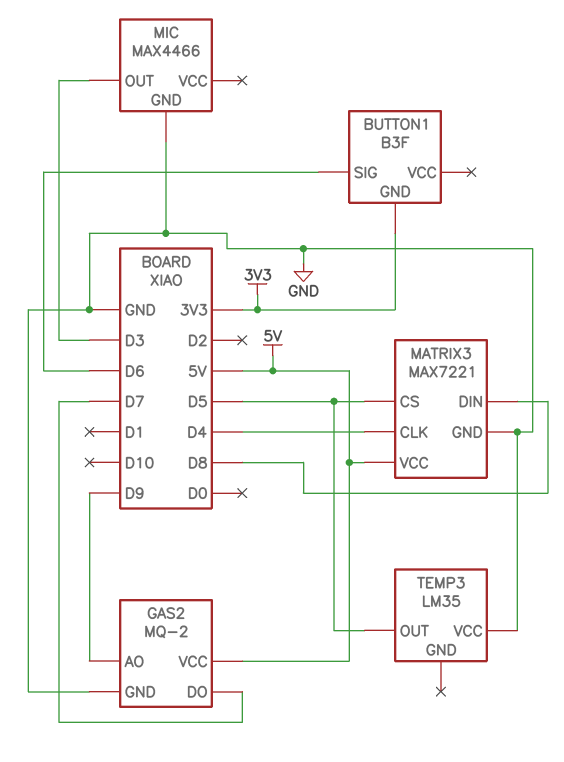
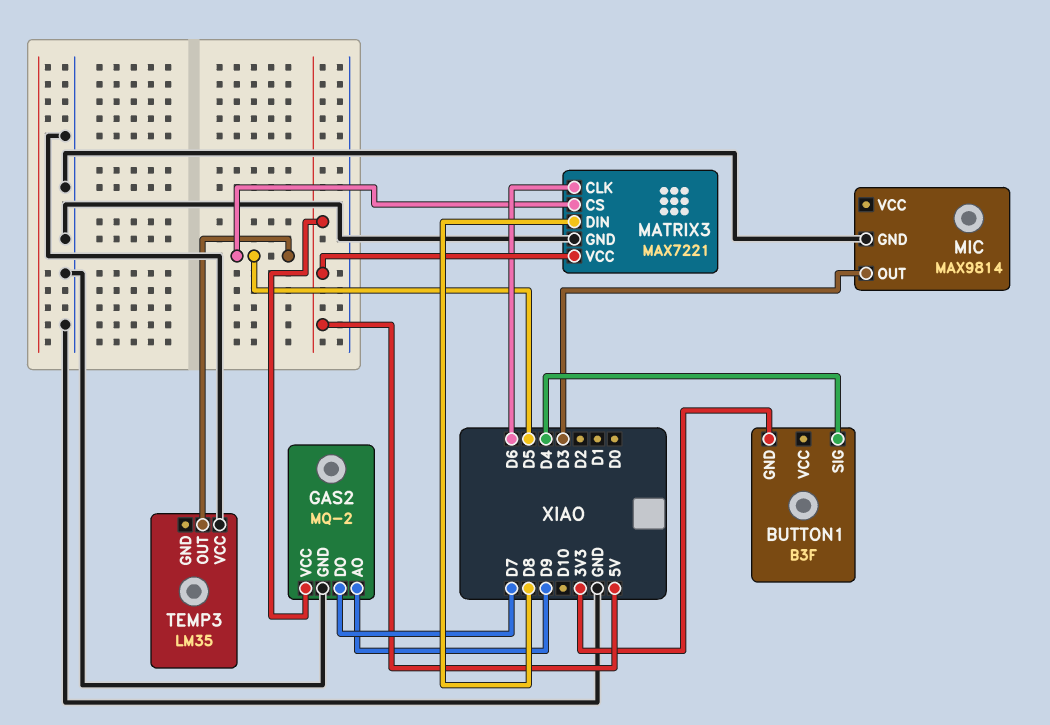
BUTTON1 pin SIG: D6 -> D4
MATRIX3 pin CLK: D4 -> D6
MIC: MAX4466 -> MAX9814

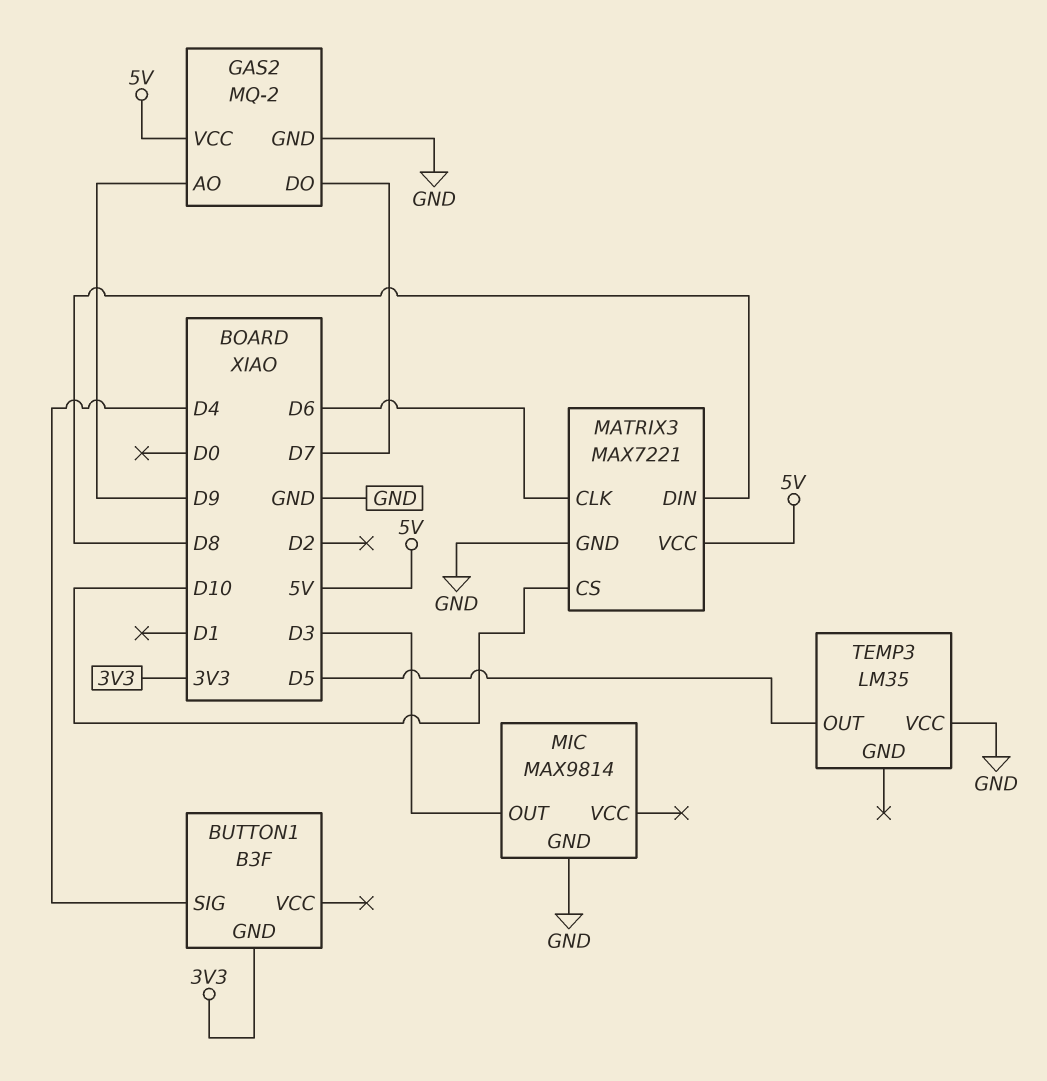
MATRIX3 pin CS: D5 -> D10

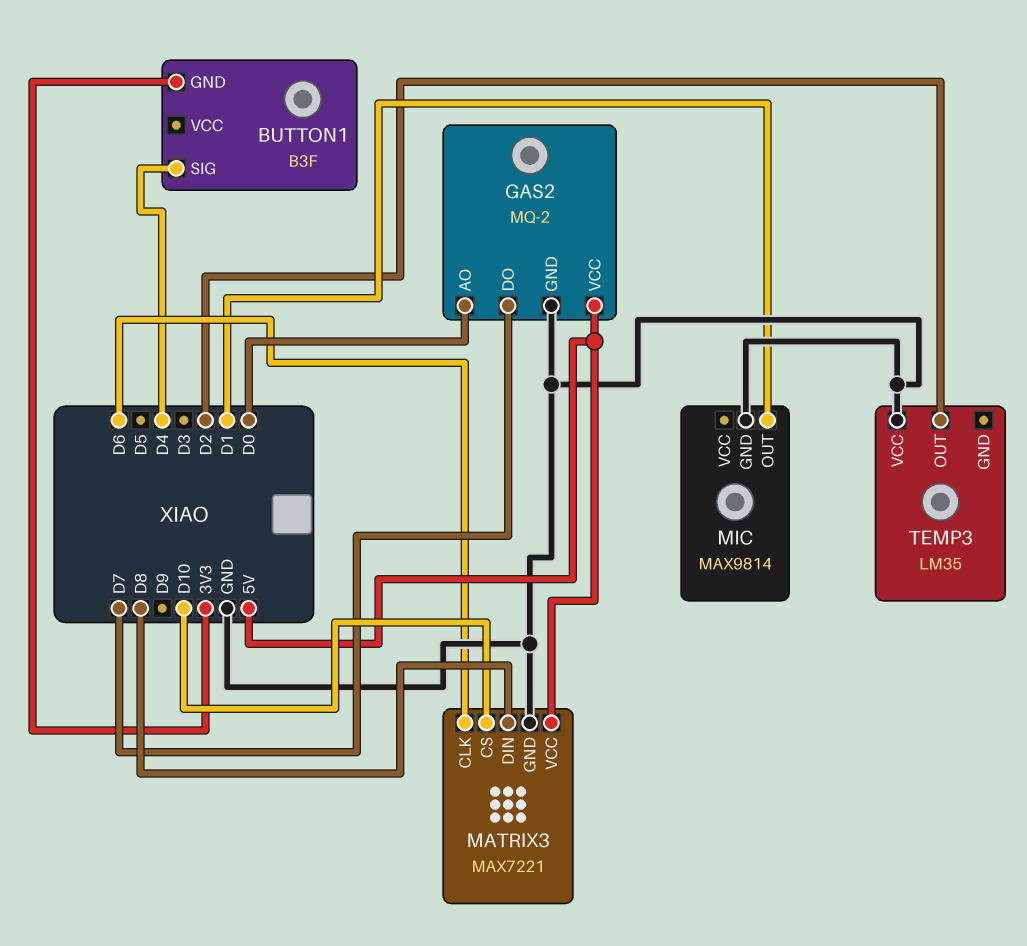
GAS2 pin AO: D9 -> D0
MIC pin OUT: D3 -> D1
TEMP3 pin OUT: D5 -> D2

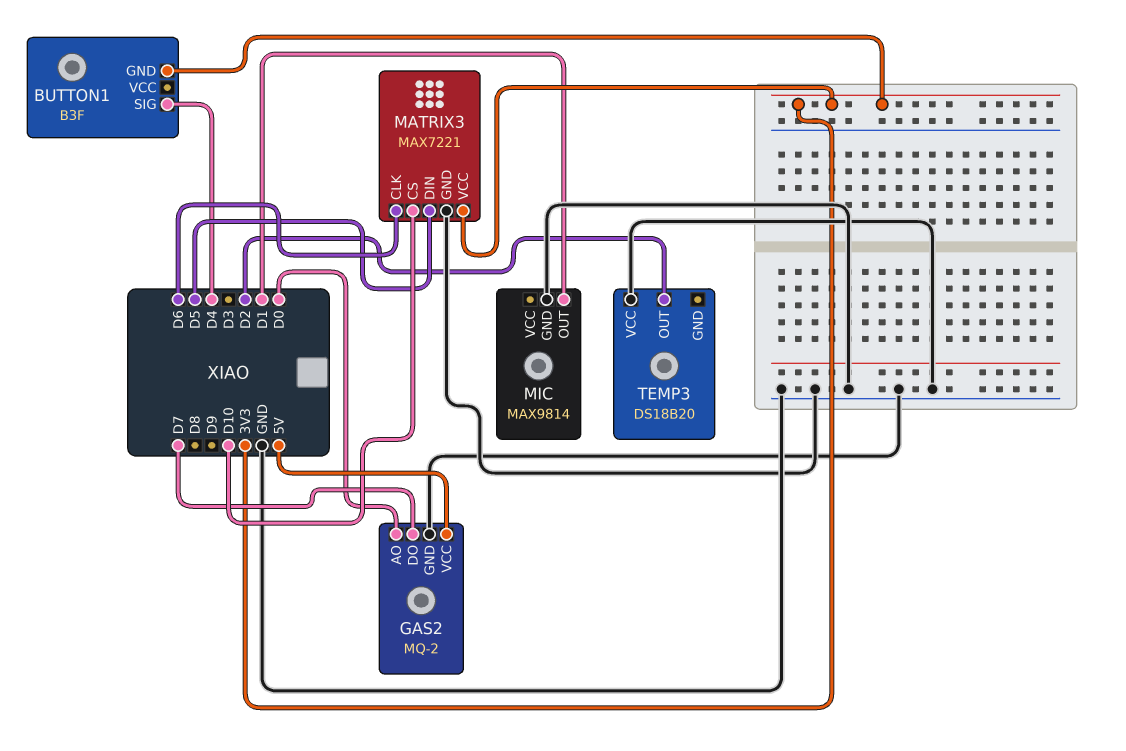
MATRIX3 pin DIN: D8 -> D5
MATRIX3 pin VCC: 5V -> 3V3
TEMP3: LM35 -> DS18B20

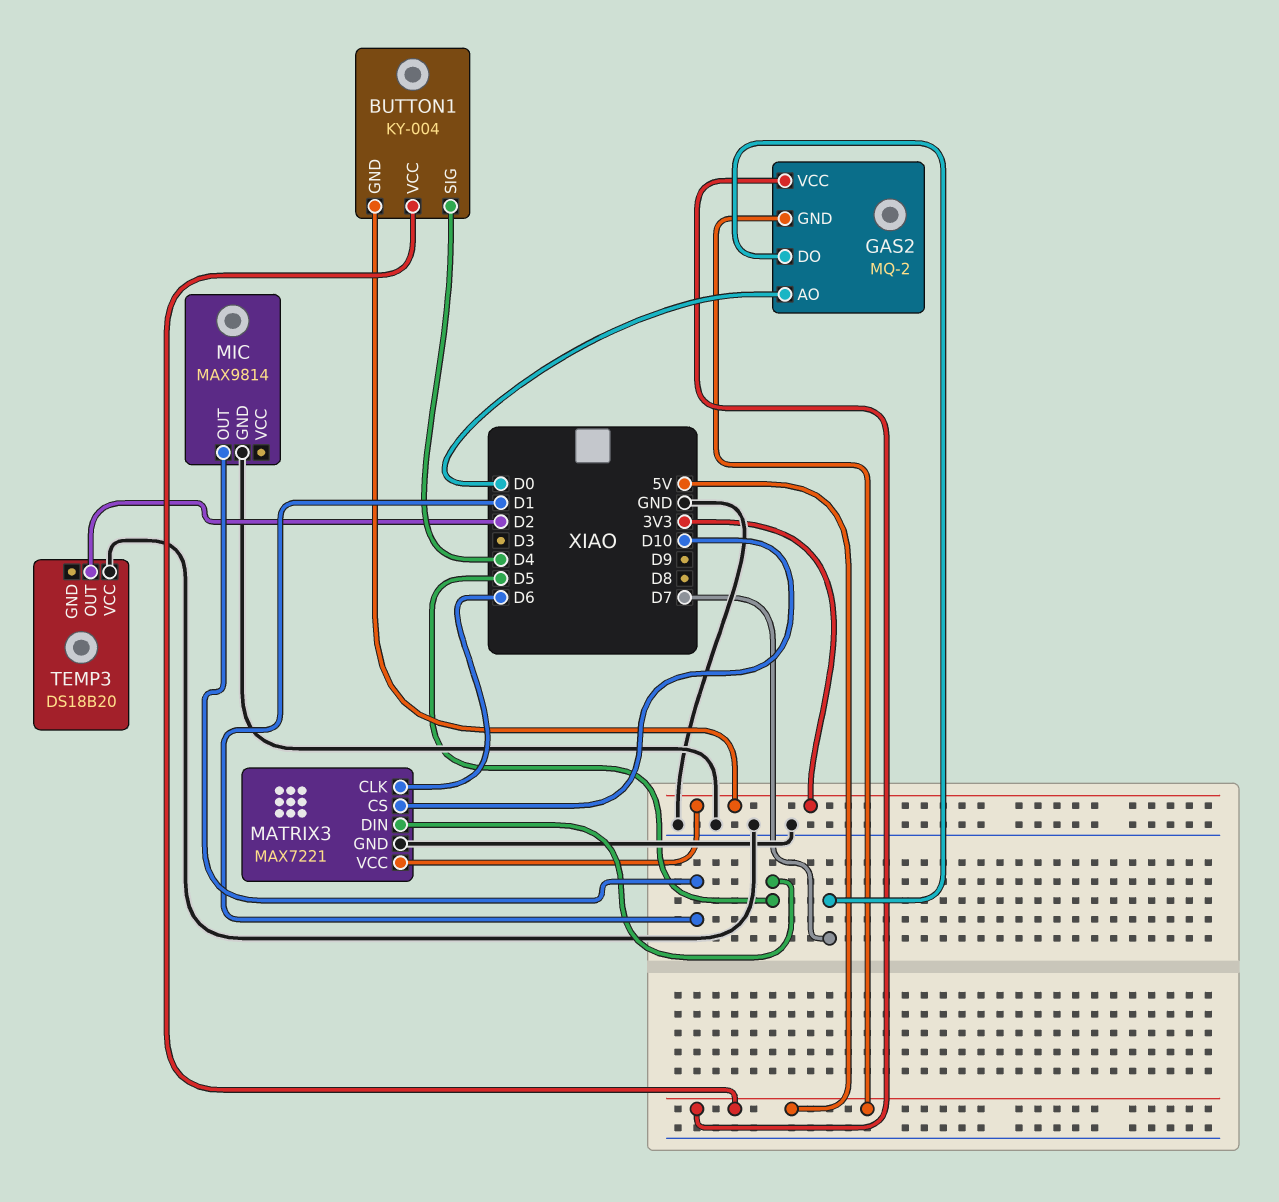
BUTTON1: B3F -> KY-004
BUTTON1 pin VCC: none -> 5V
GAS2 pin GND: GND -> 5V

